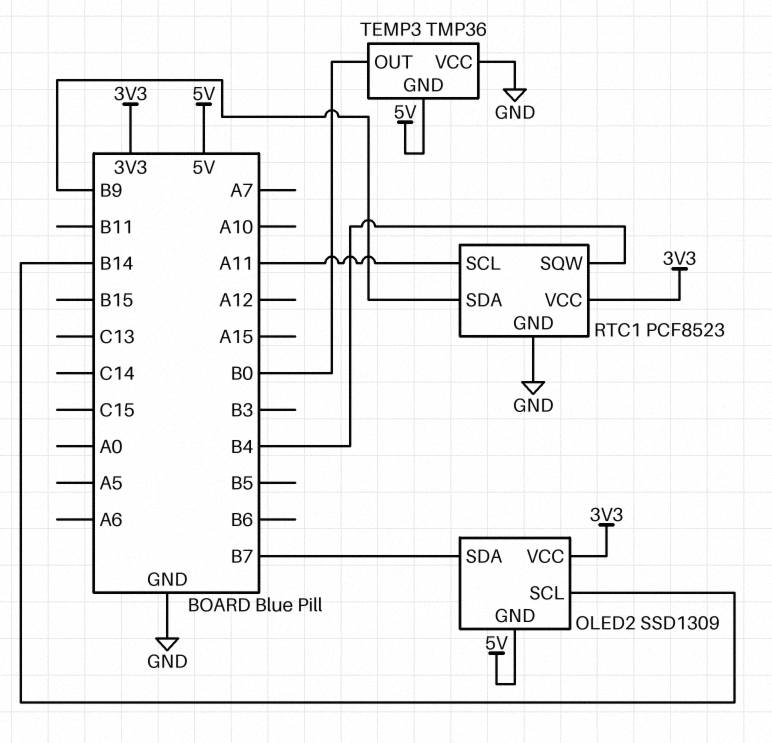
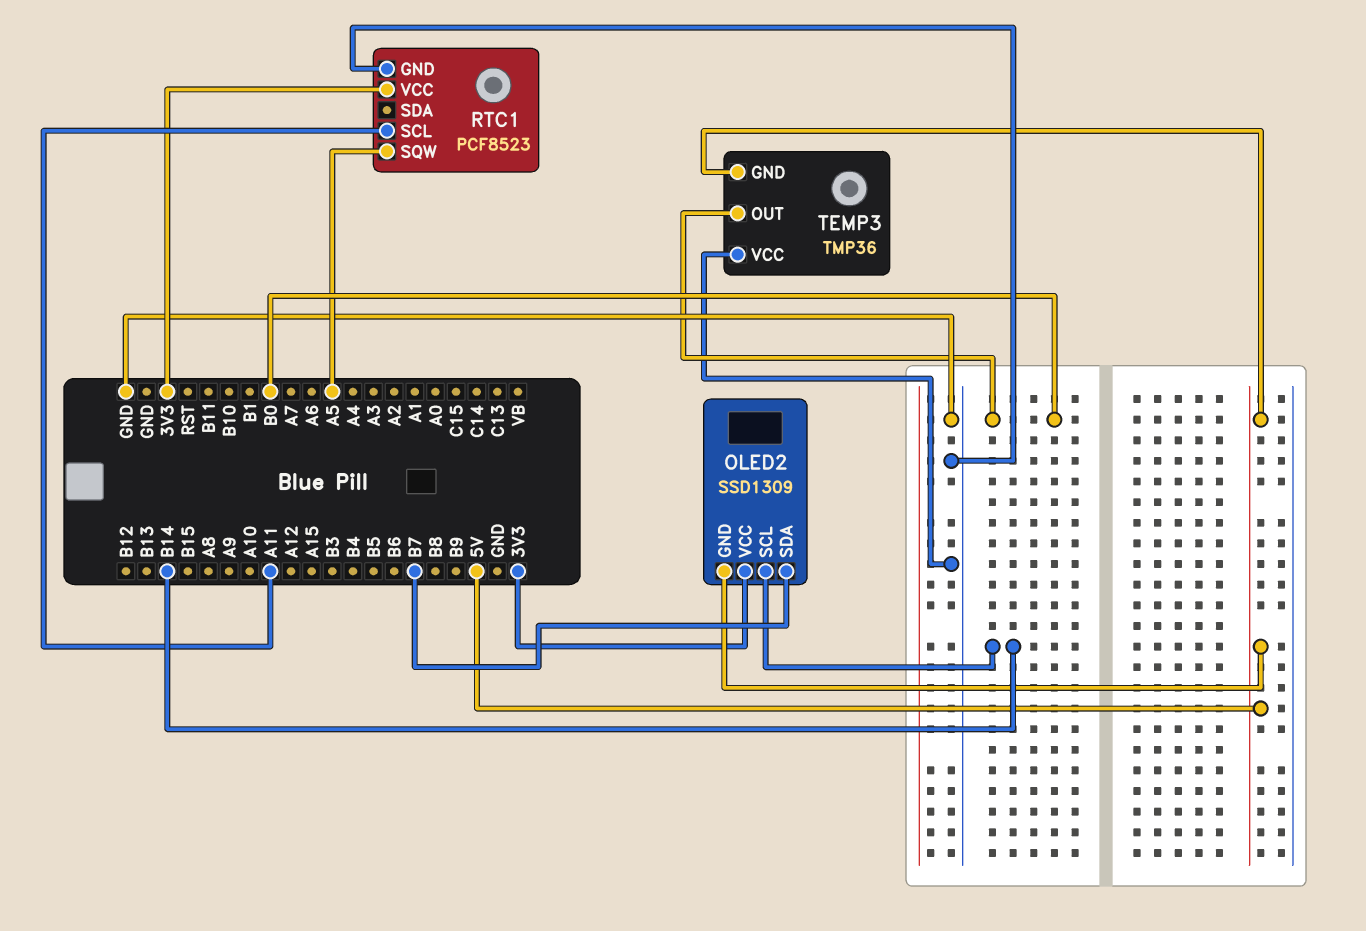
RTC1 pin SDA: B9 -> none
RTC1 pin SQW: B4 -> A5

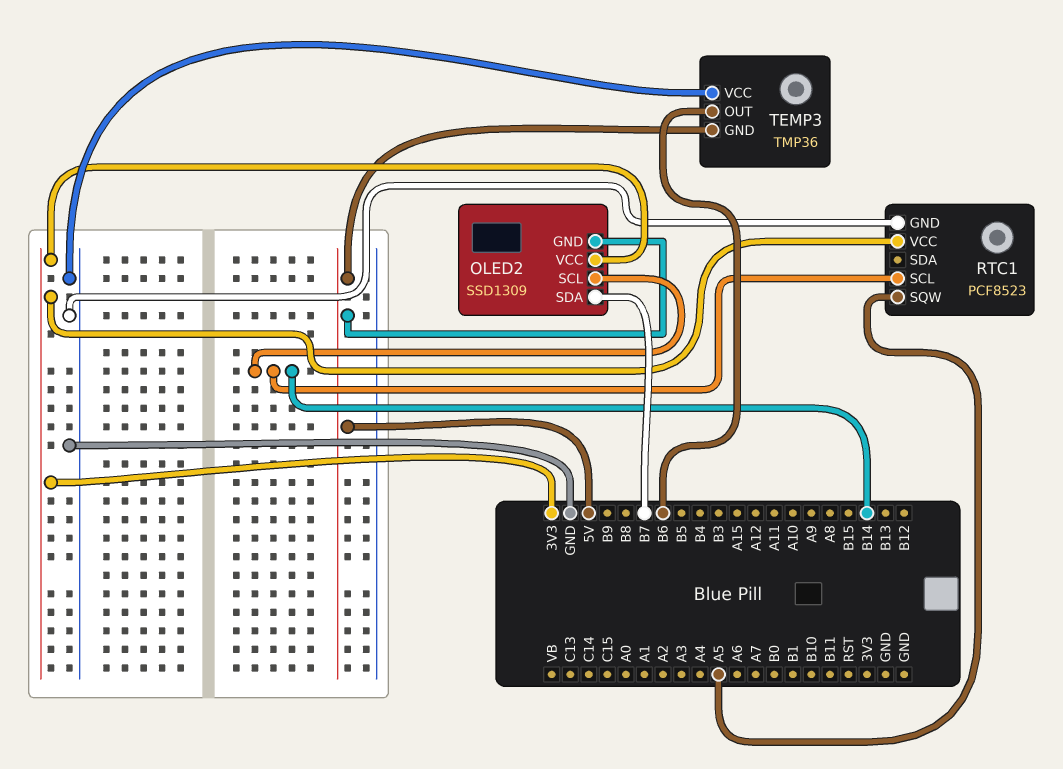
RTC1 pin SCL: A11 -> B14
TEMP3 pin OUT: B0 -> B6

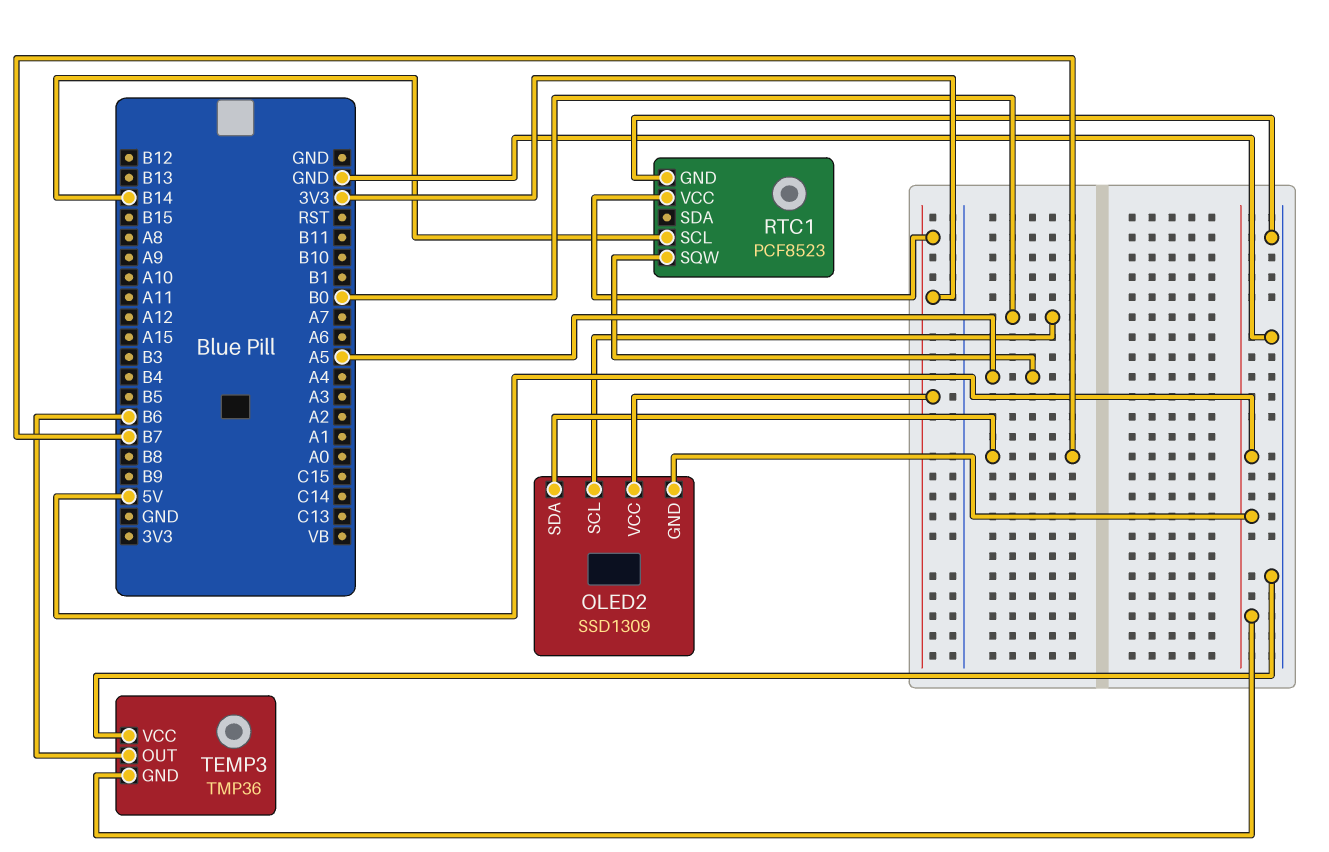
OLED2 pin SCL: B14 -> B0

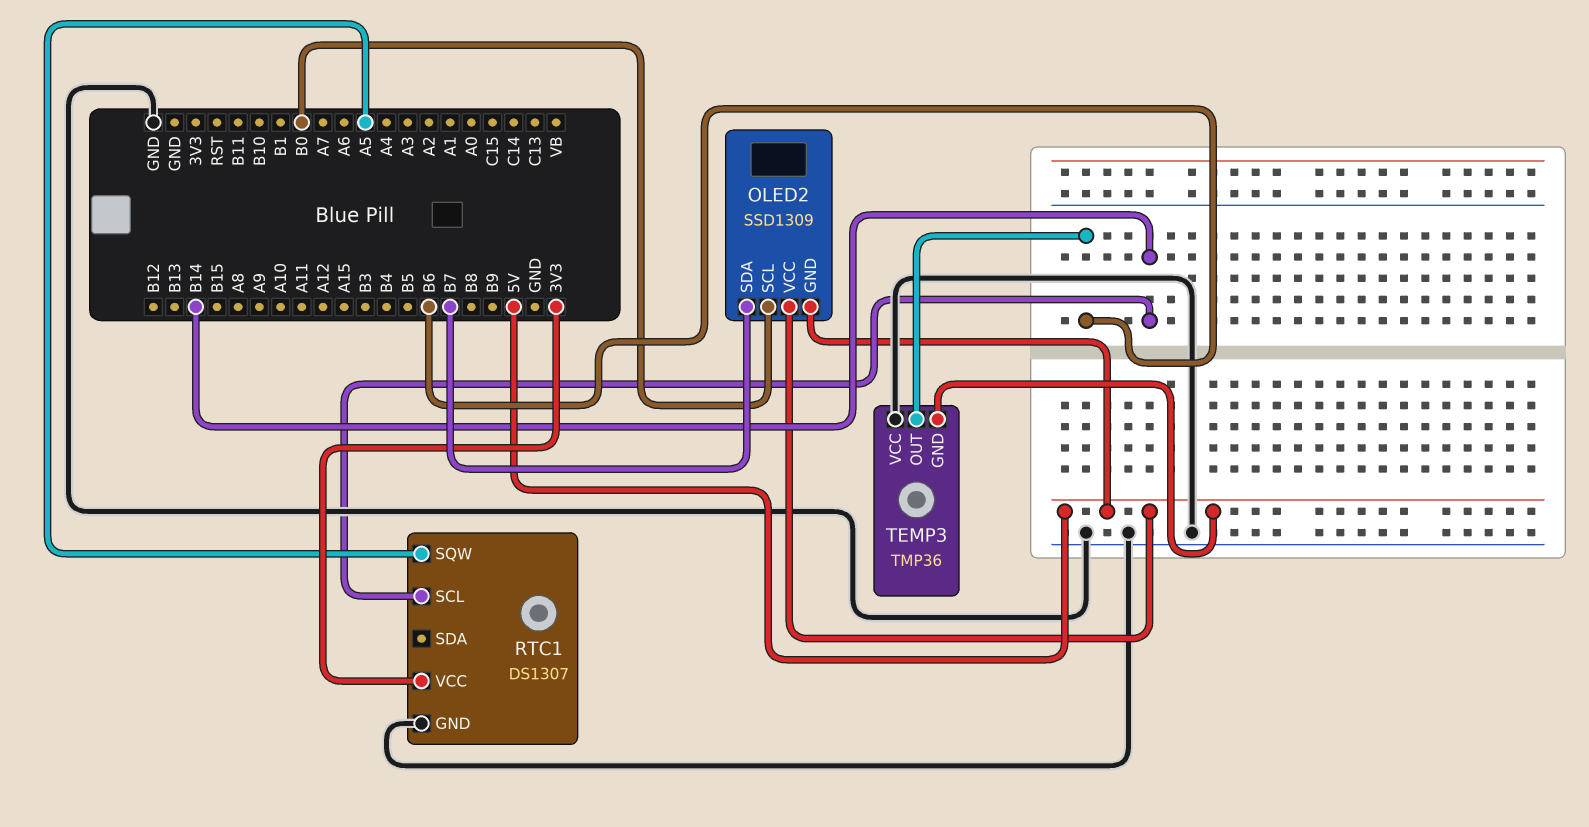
OLED2 pin VCC: 3V3 -> 5V
RTC1: PCF8523 -> DS1307

